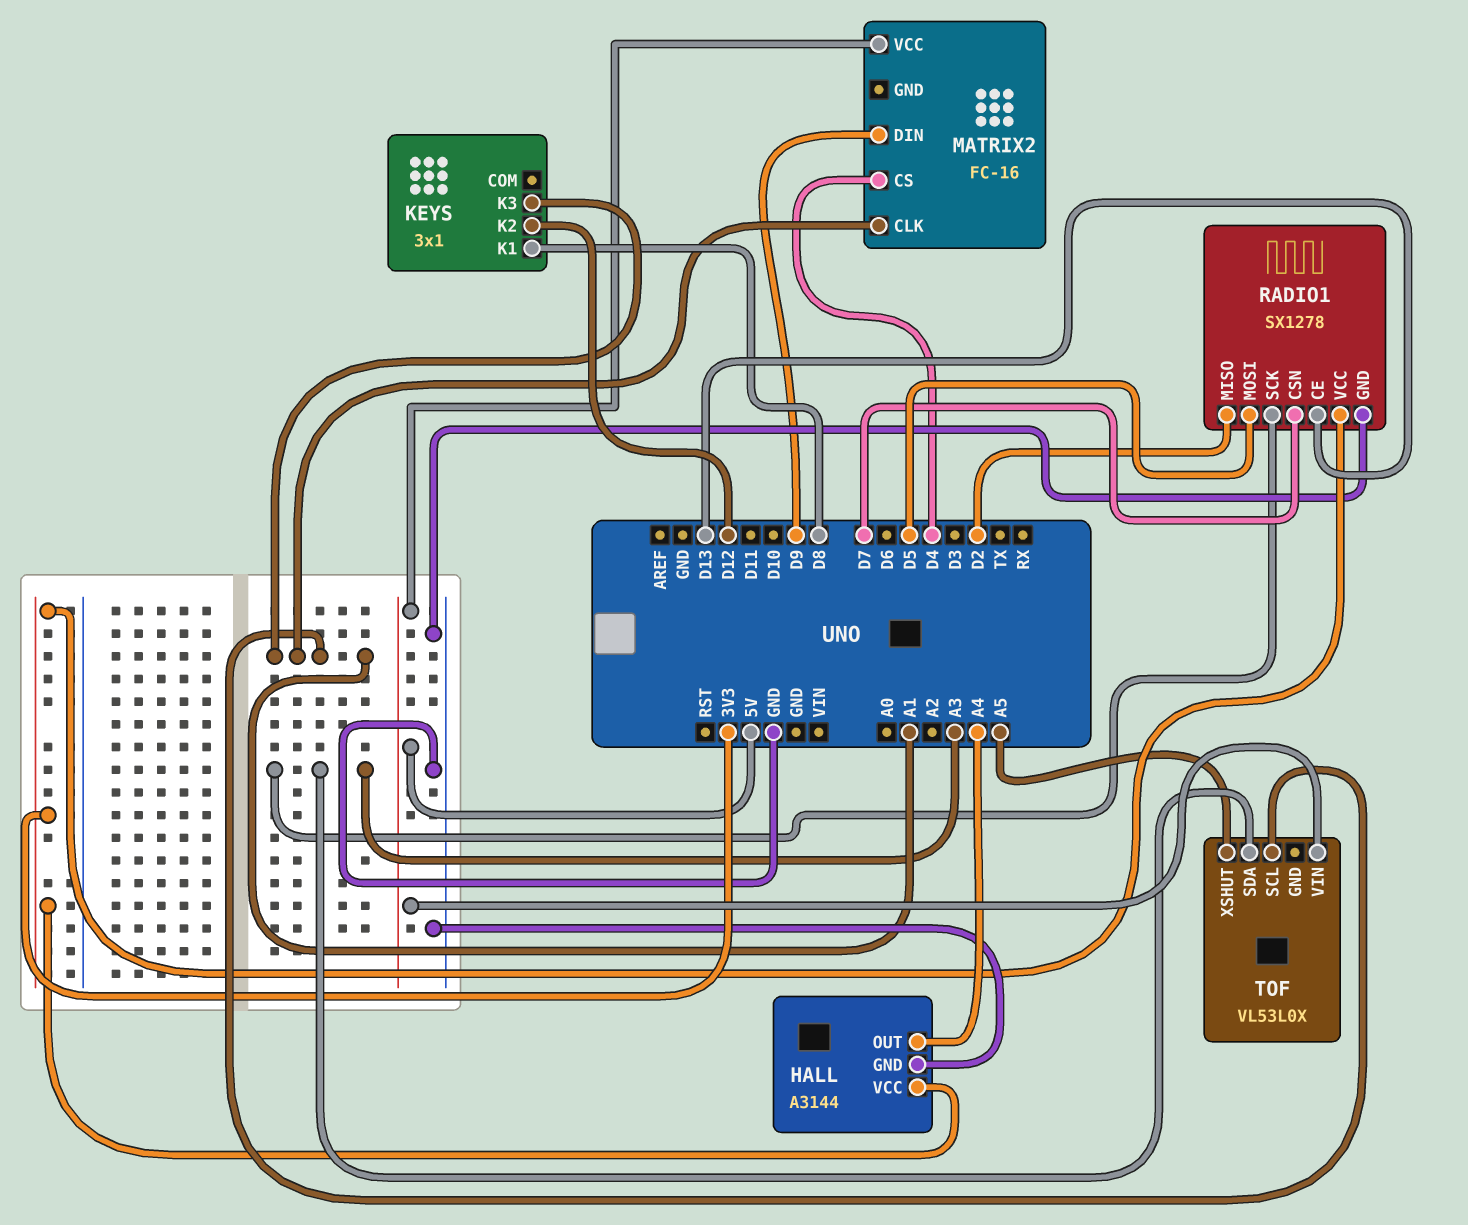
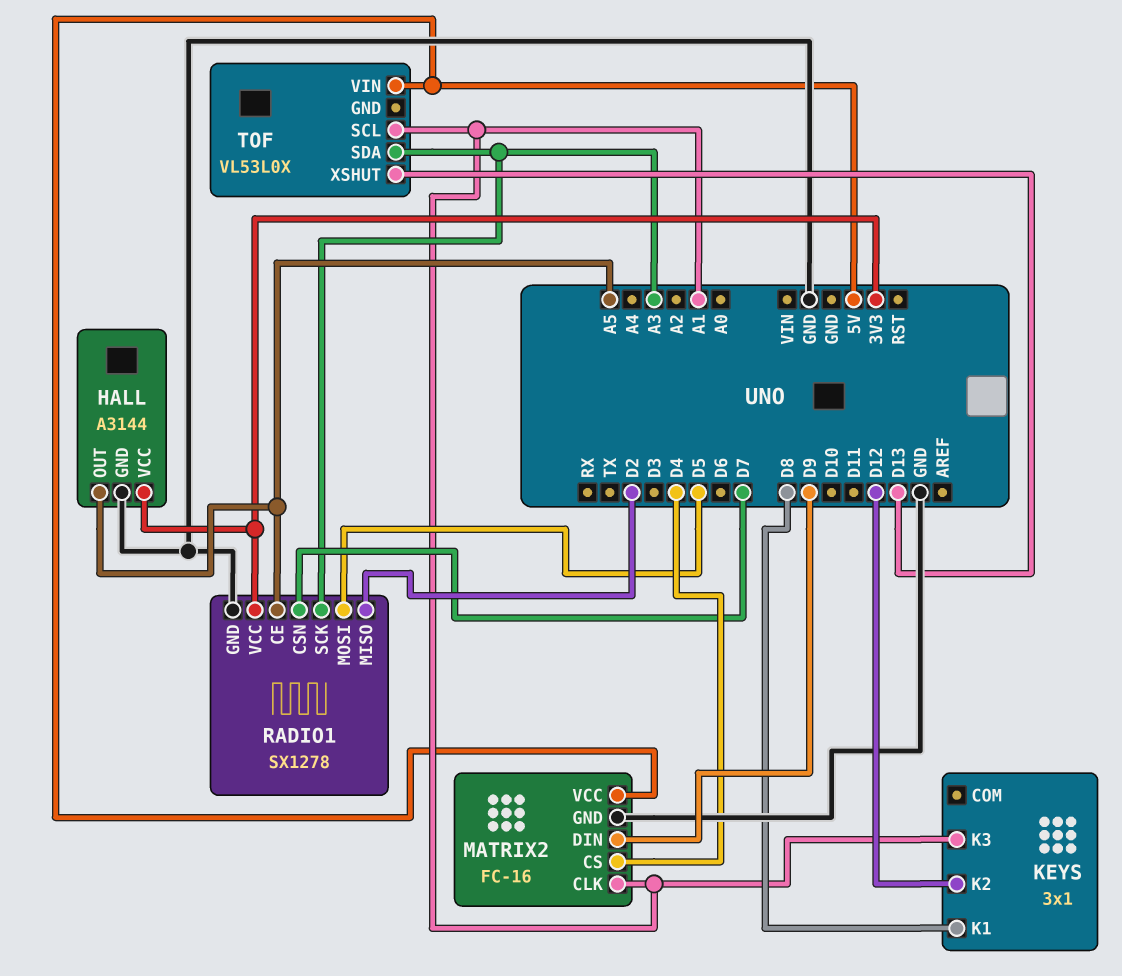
HALL pin OUT: A4 -> A5
MATRIX2 pin GND: none -> GND
RADIO1 pin CE: D13 -> A5
TOF pin XSHUT: A5 -> D13

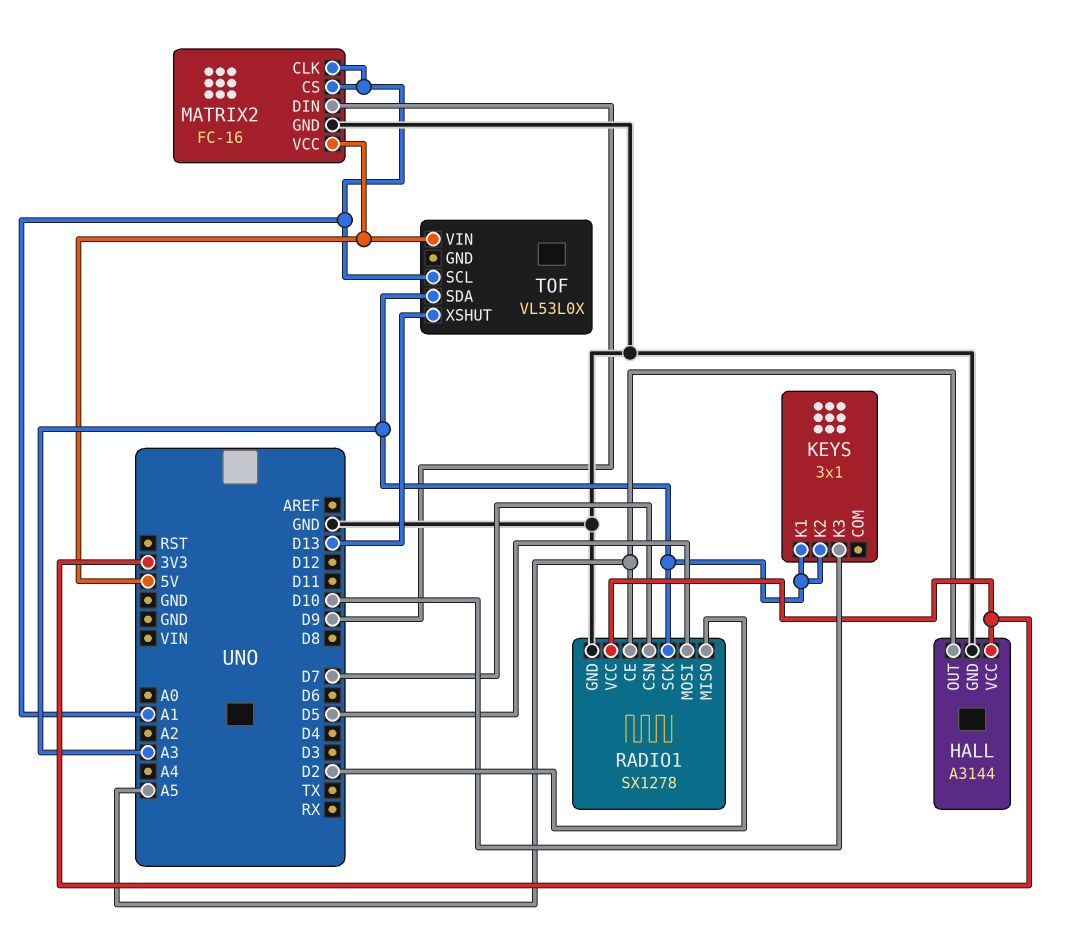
KEYS pin K1: D8 -> A3
KEYS pin K2: D12 -> A3
KEYS pin K3: A1 -> D10
MATRIX2 pin CS: D4 -> A1

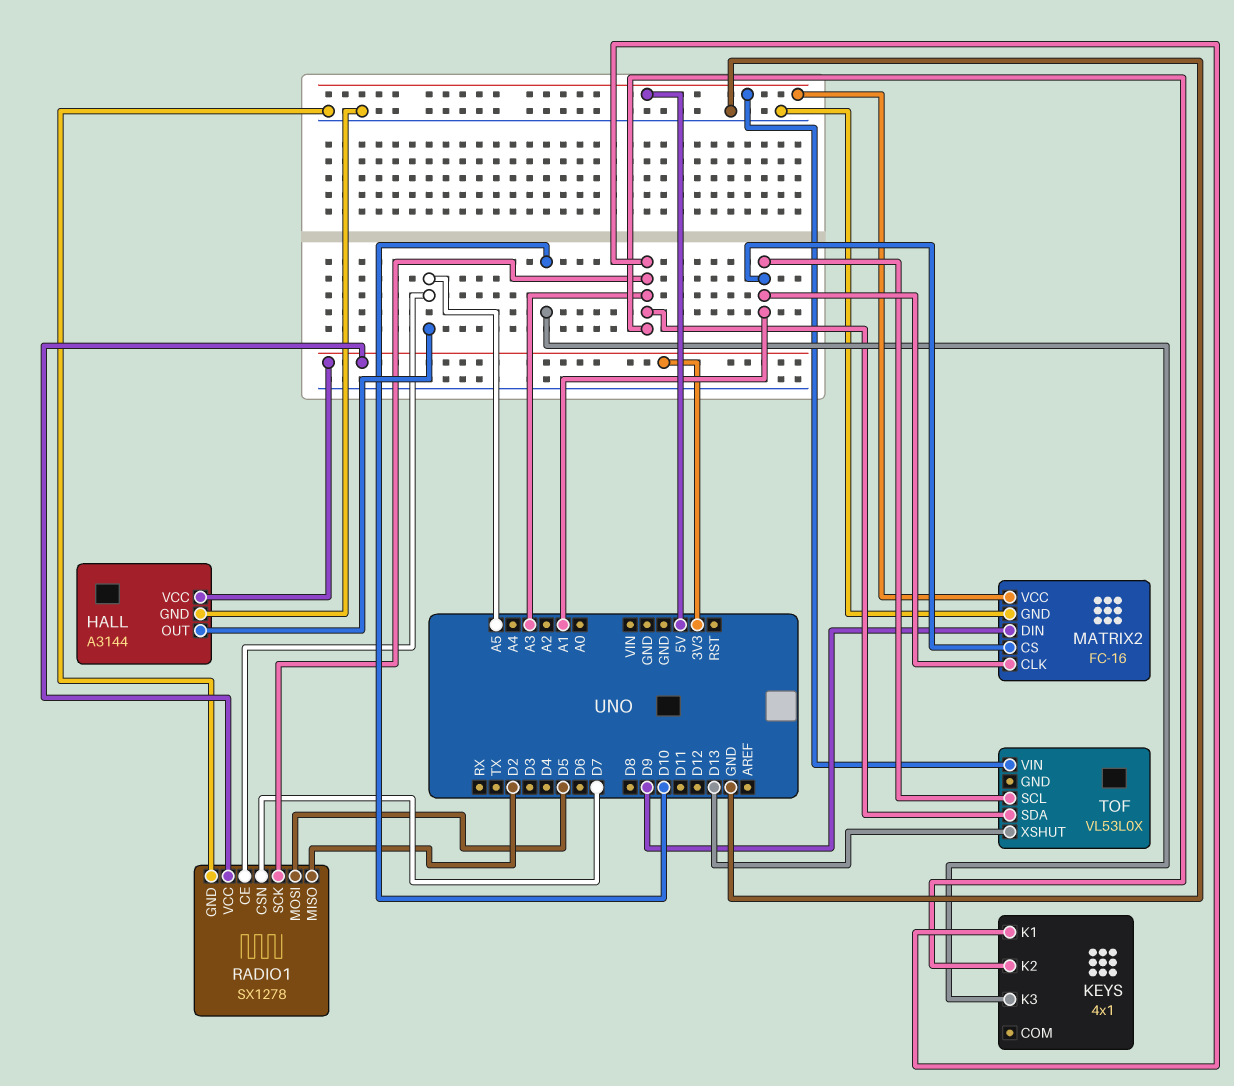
KEYS: 3x1 -> 4x1

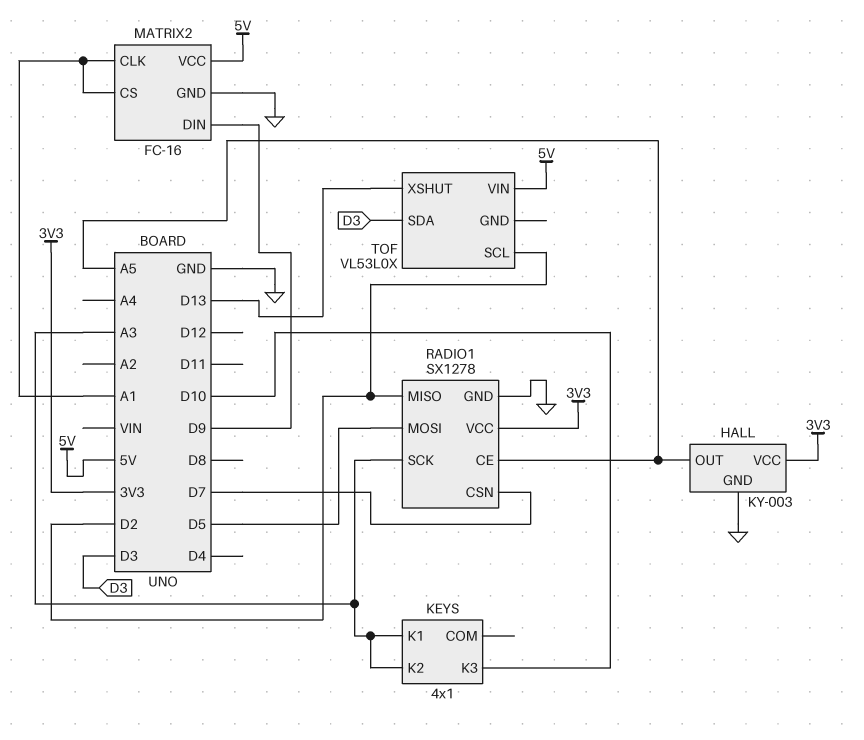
HALL: A3144 -> KY-003
TOF pin SCL: A1 -> D2
TOF pin SDA: A3 -> D3

